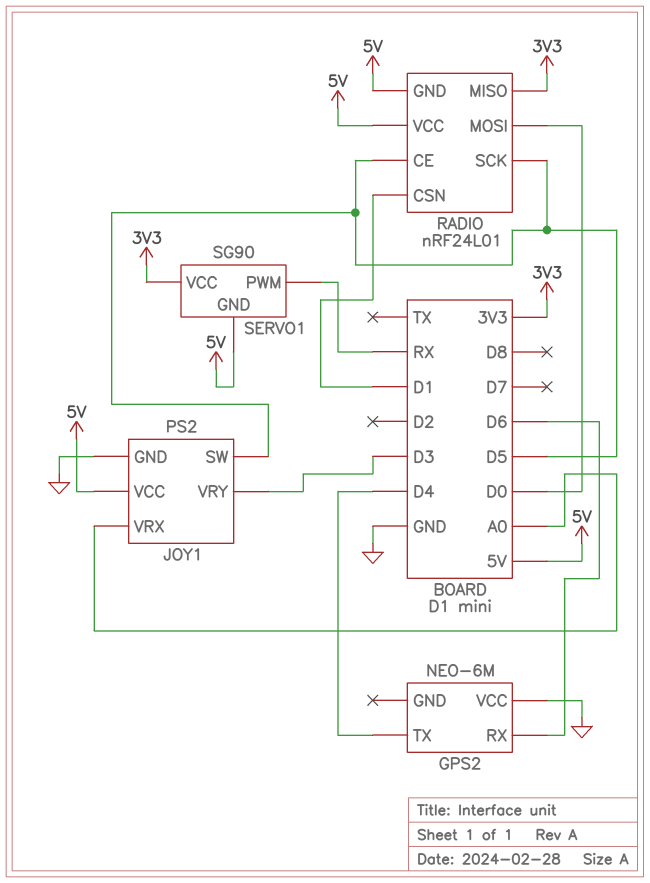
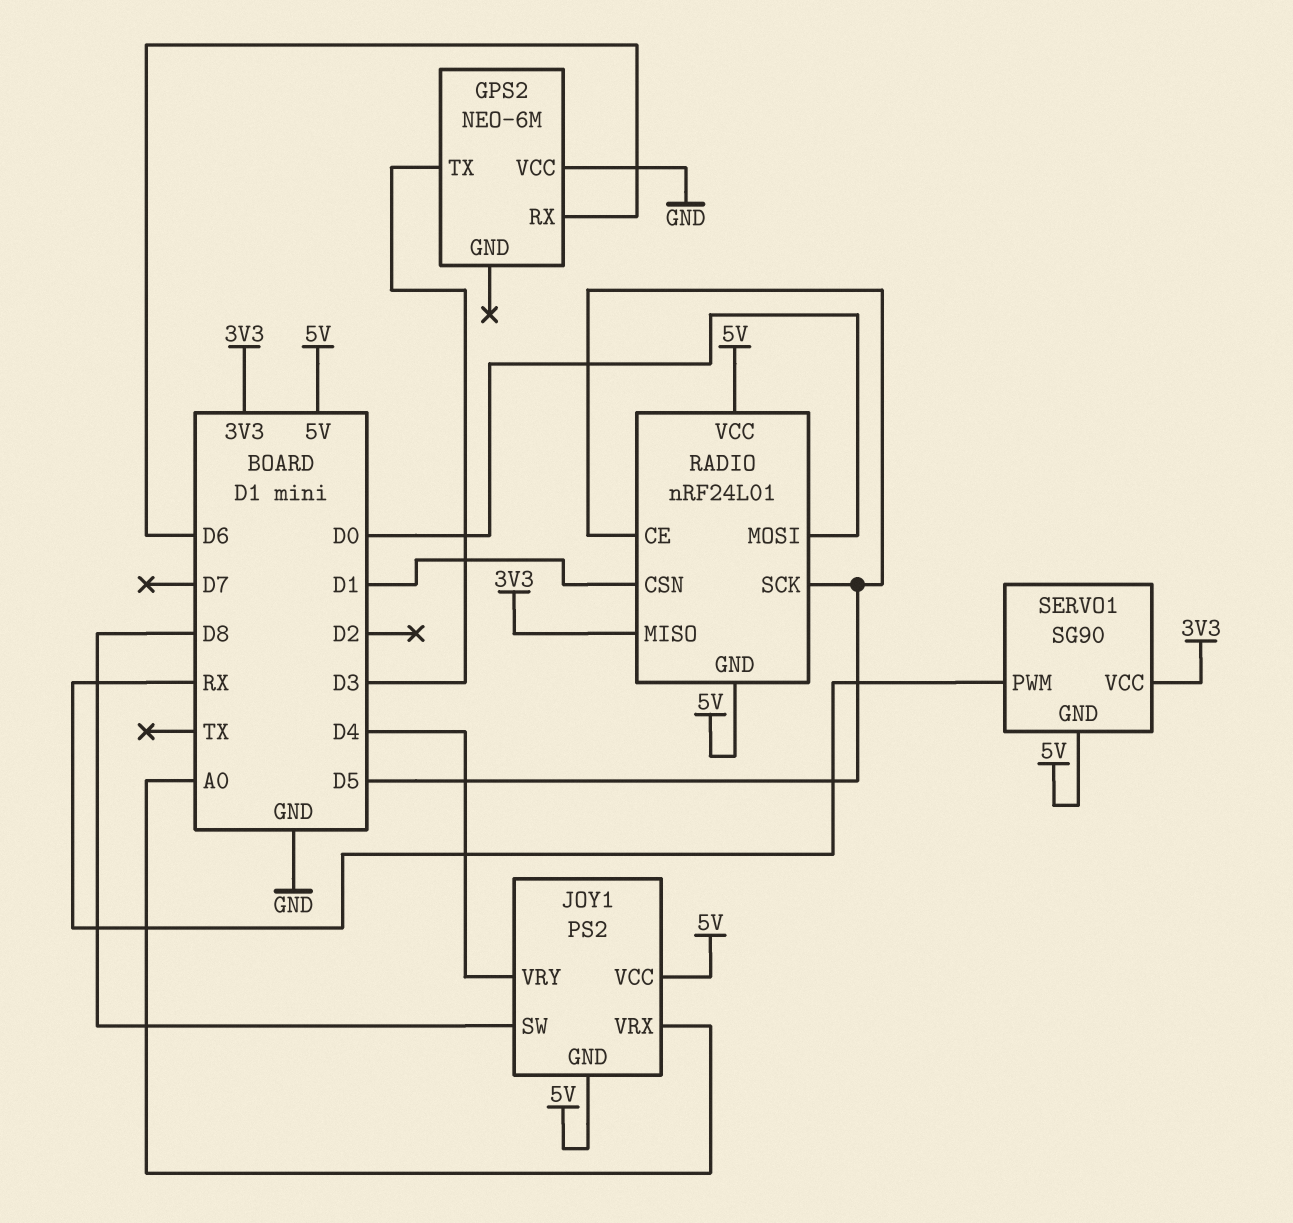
GPS2 pin TX: D4 -> D3
JOY1 pin GND: GND -> 5V
JOY1 pin SW: D5 -> D8
JOY1 pin VRY: D3 -> D4

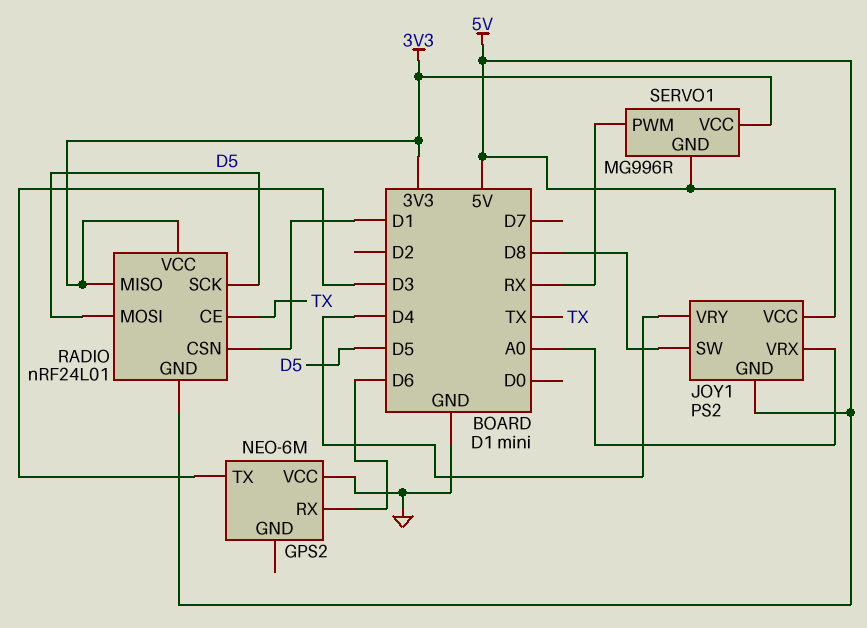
RADIO pin CE: D5 -> TX
RADIO pin MOSI: D0 -> D5
RADIO pin VCC: 5V -> 3V3
SERVO1: SG90 -> MG996R

